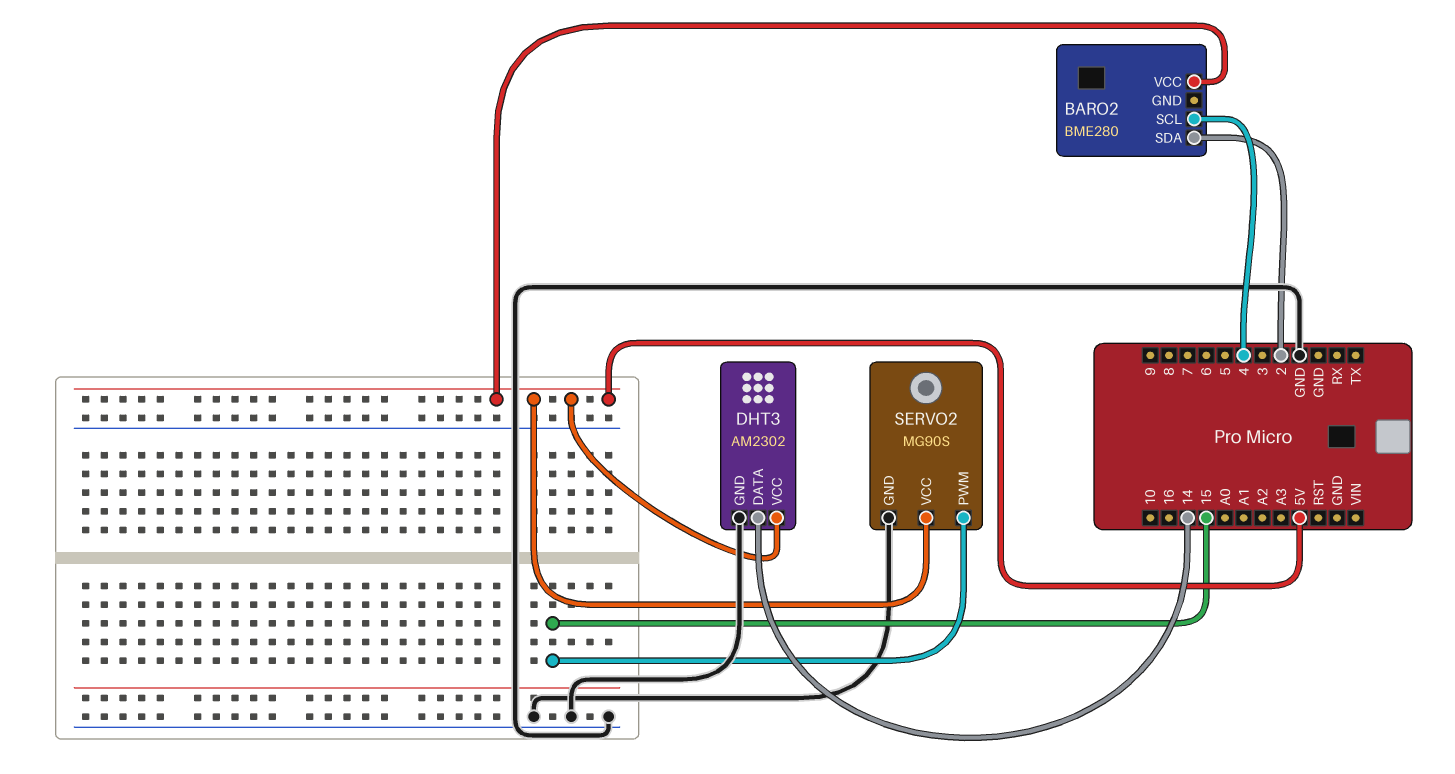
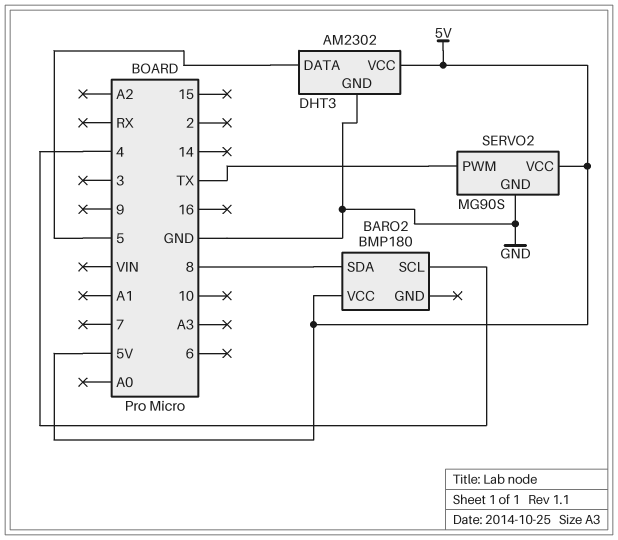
BARO2: BME280 -> BMP180
BARO2 pin SDA: 2 -> 8
DHT3 pin DATA: 14 -> 5
SERVO2 pin PWM: 15 -> TX

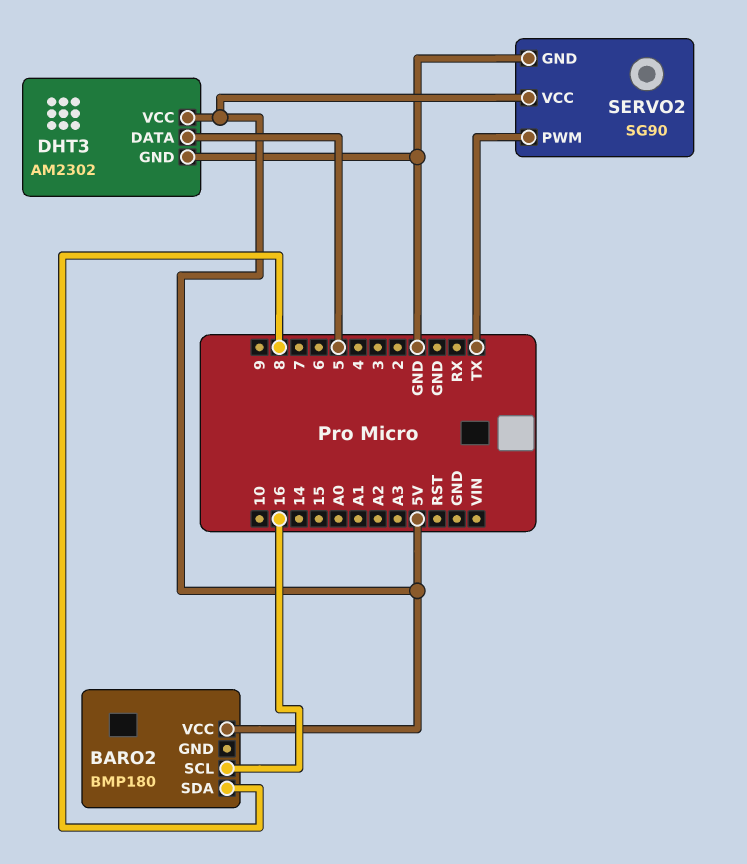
BARO2 pin SCL: 4 -> 16
SERVO2: MG90S -> SG90

